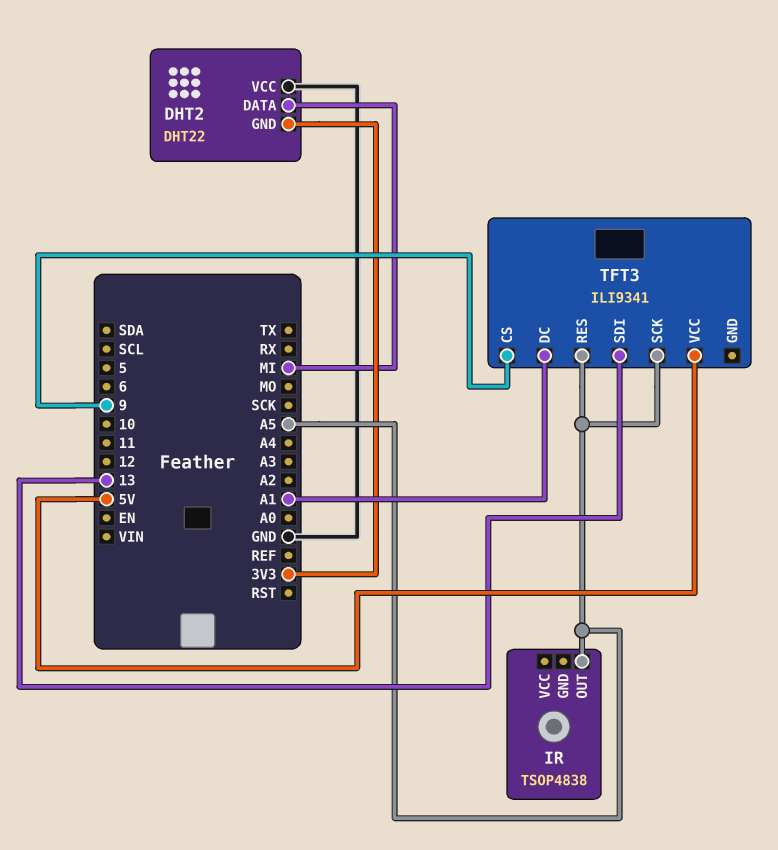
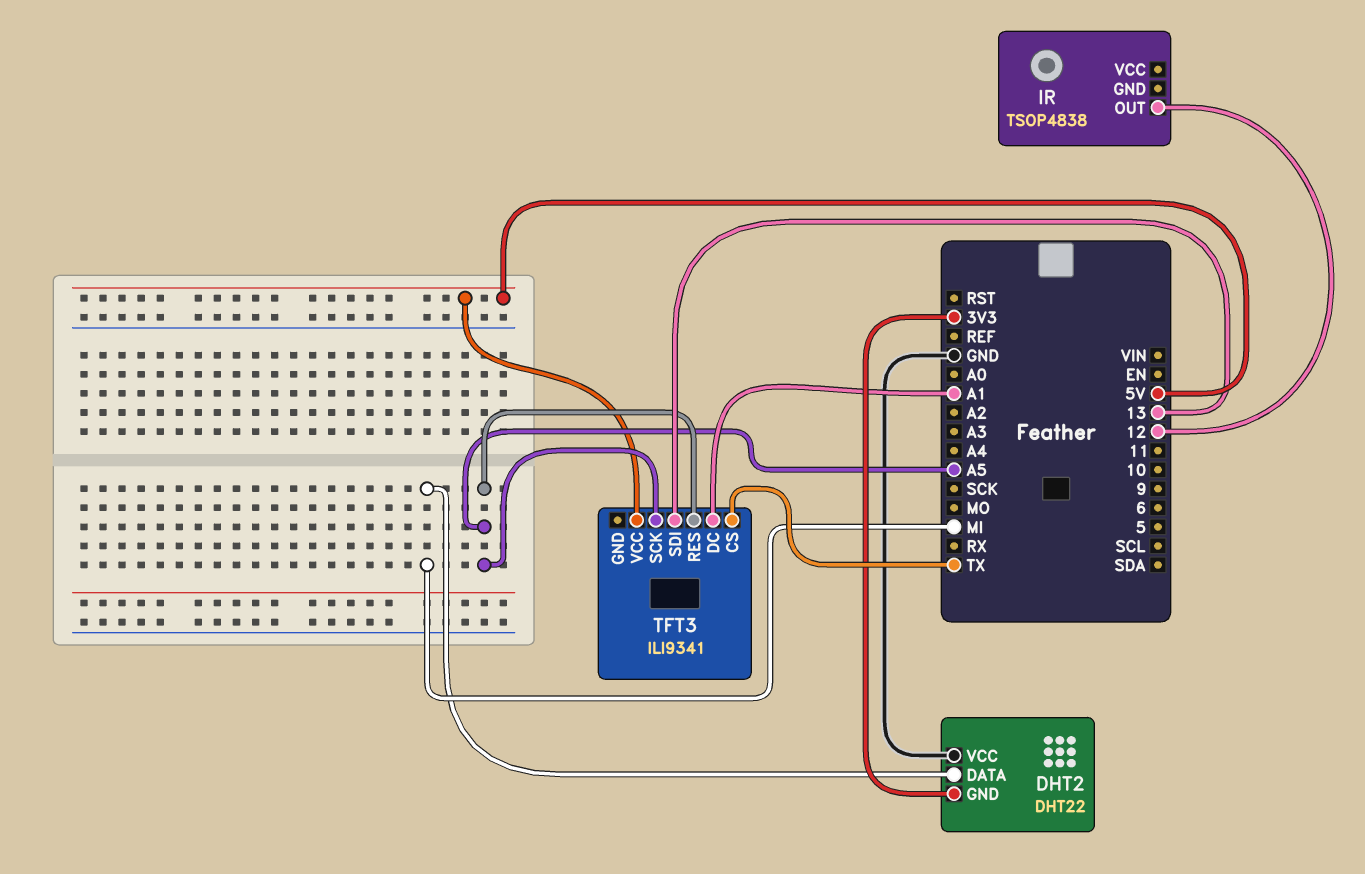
IR pin OUT: A5 -> 12
TFT3 pin CS: 9 -> TX

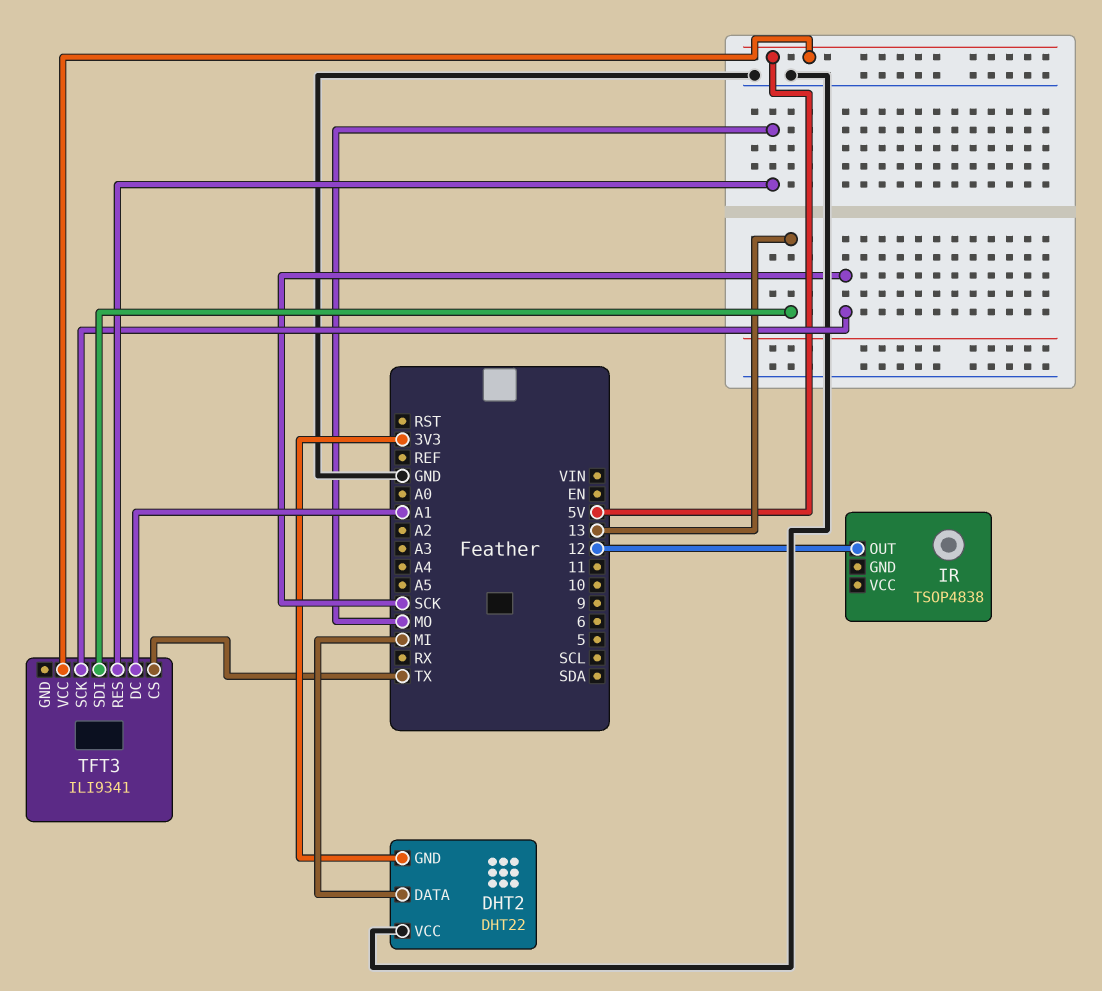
TFT3 pin RES: A5 -> MO
TFT3 pin SCK: A5 -> SCK

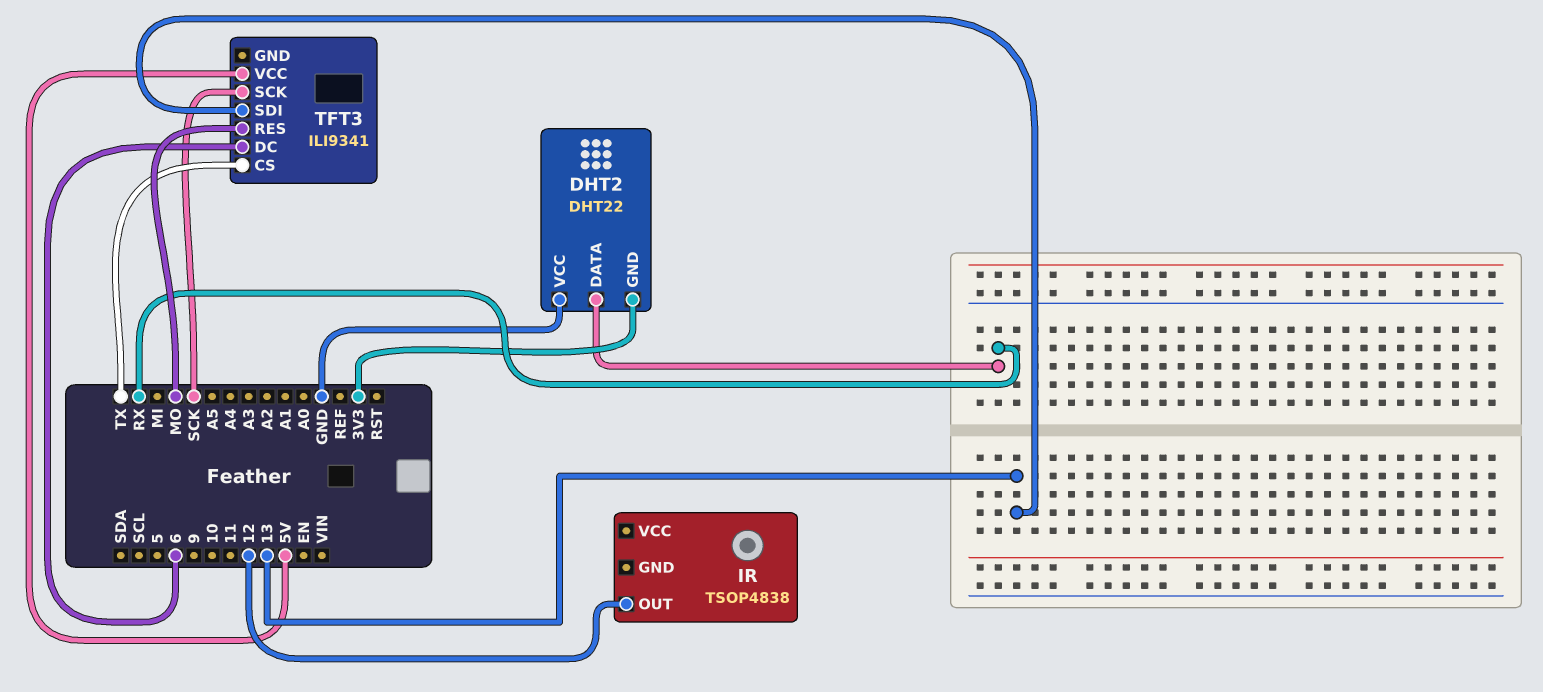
DHT2 pin DATA: MI -> RX
TFT3 pin DC: A1 -> 6

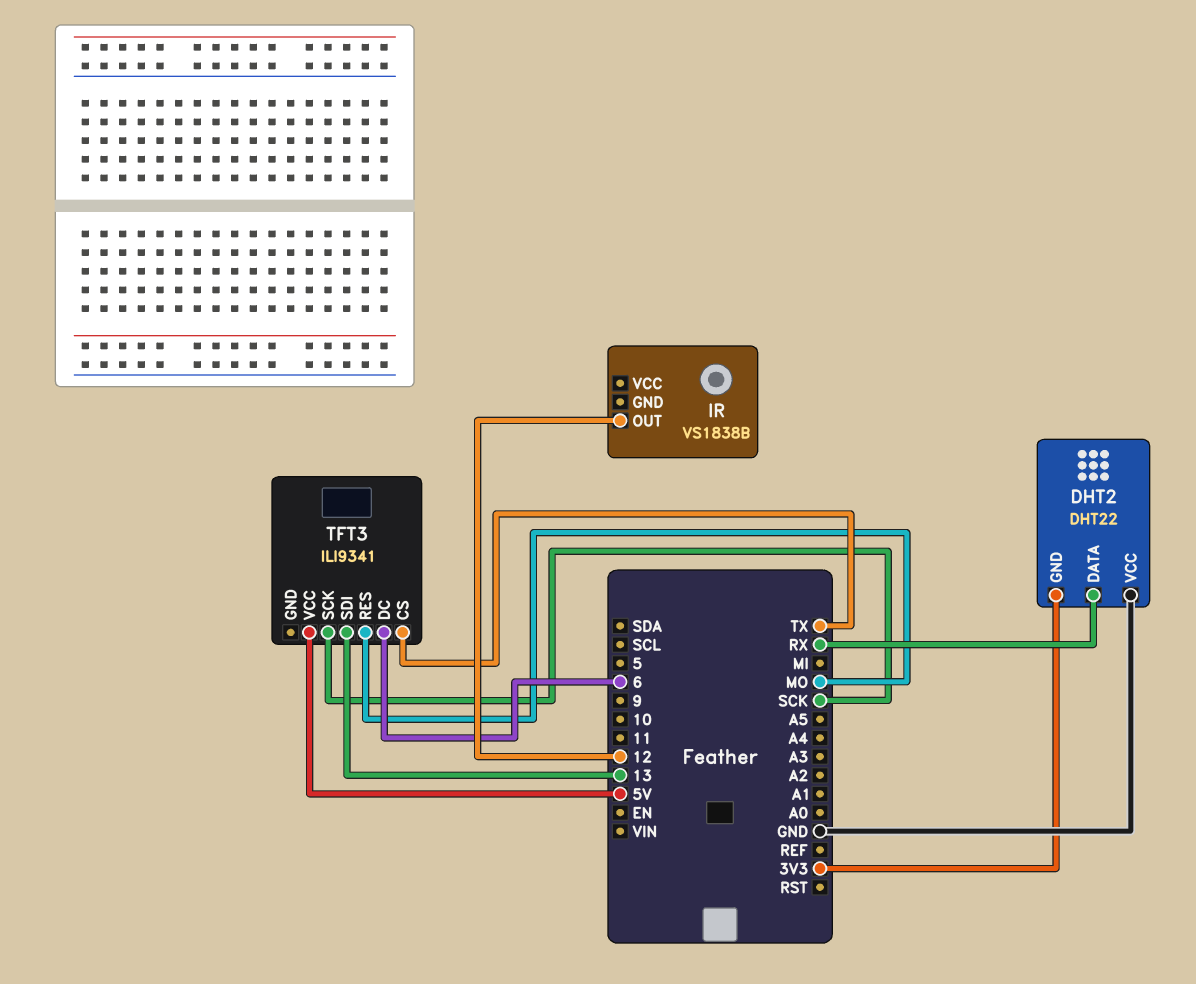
IR: TSOP4838 -> VS1838B

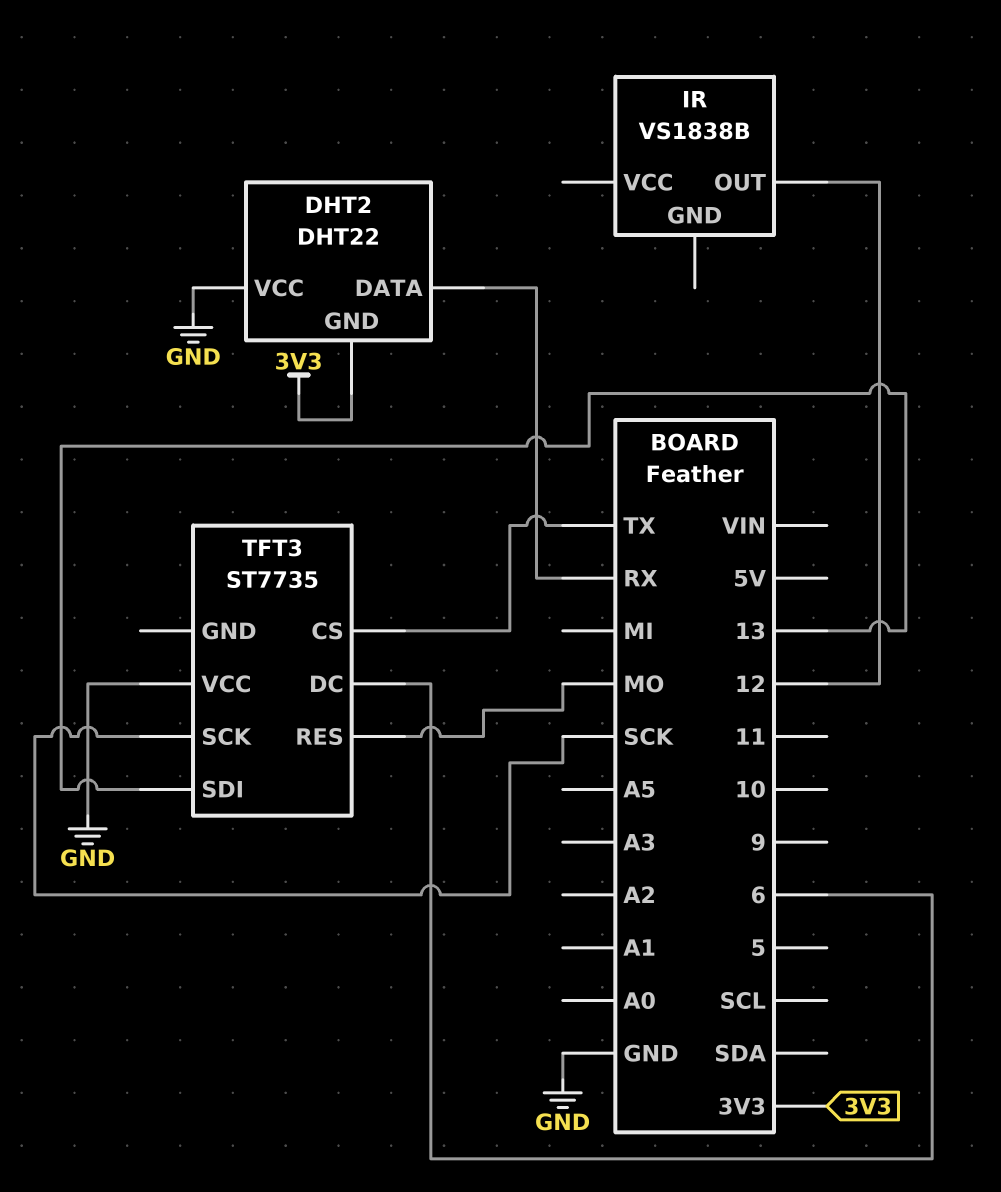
TFT3: ILI9341 -> ST7735
TFT3 pin VCC: 5V -> GND

